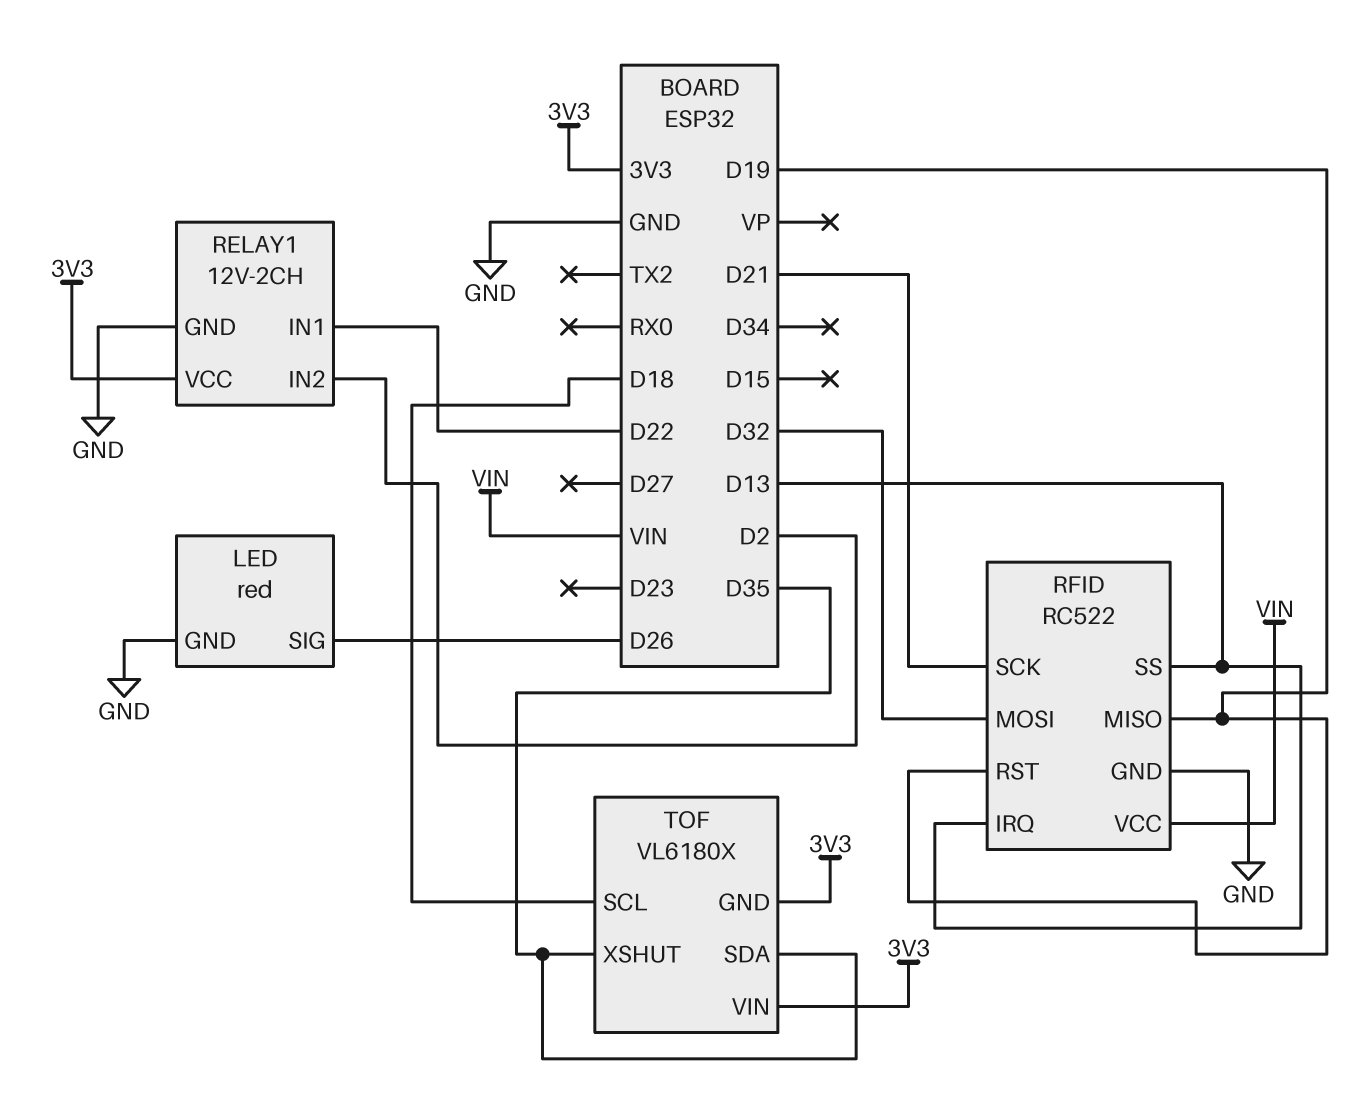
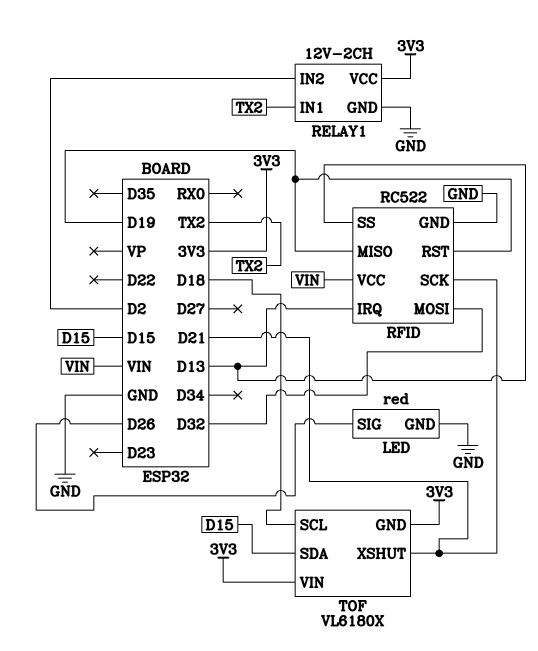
RELAY1 pin IN1: D22 -> TX2
TOF pin SDA: D35 -> D15
TOF pin XSHUT: D35 -> D21

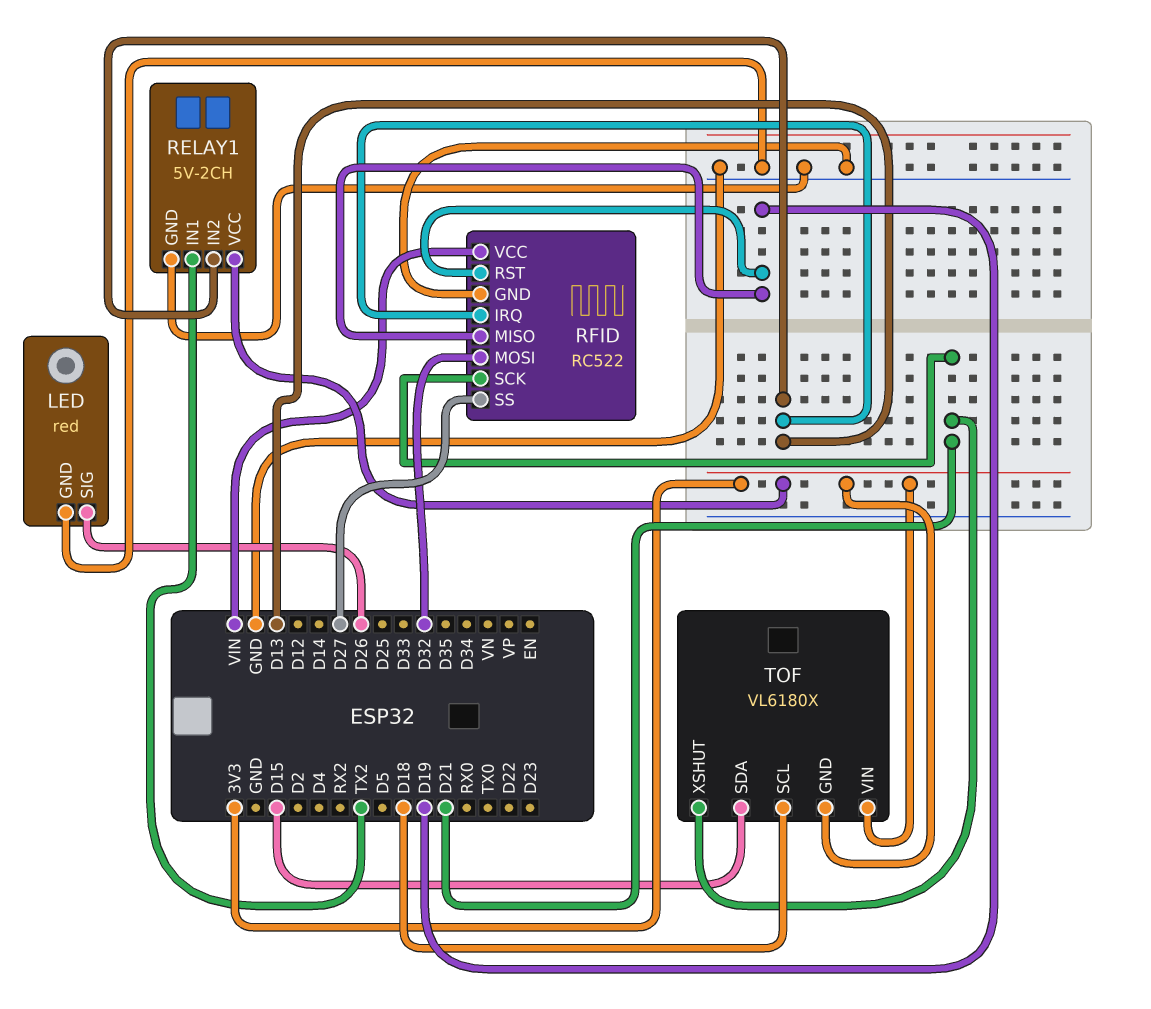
RELAY1: 12V-2CH -> 5V-2CH
RELAY1 pin IN2: D2 -> D13
RFID pin SS: D13 -> D27

